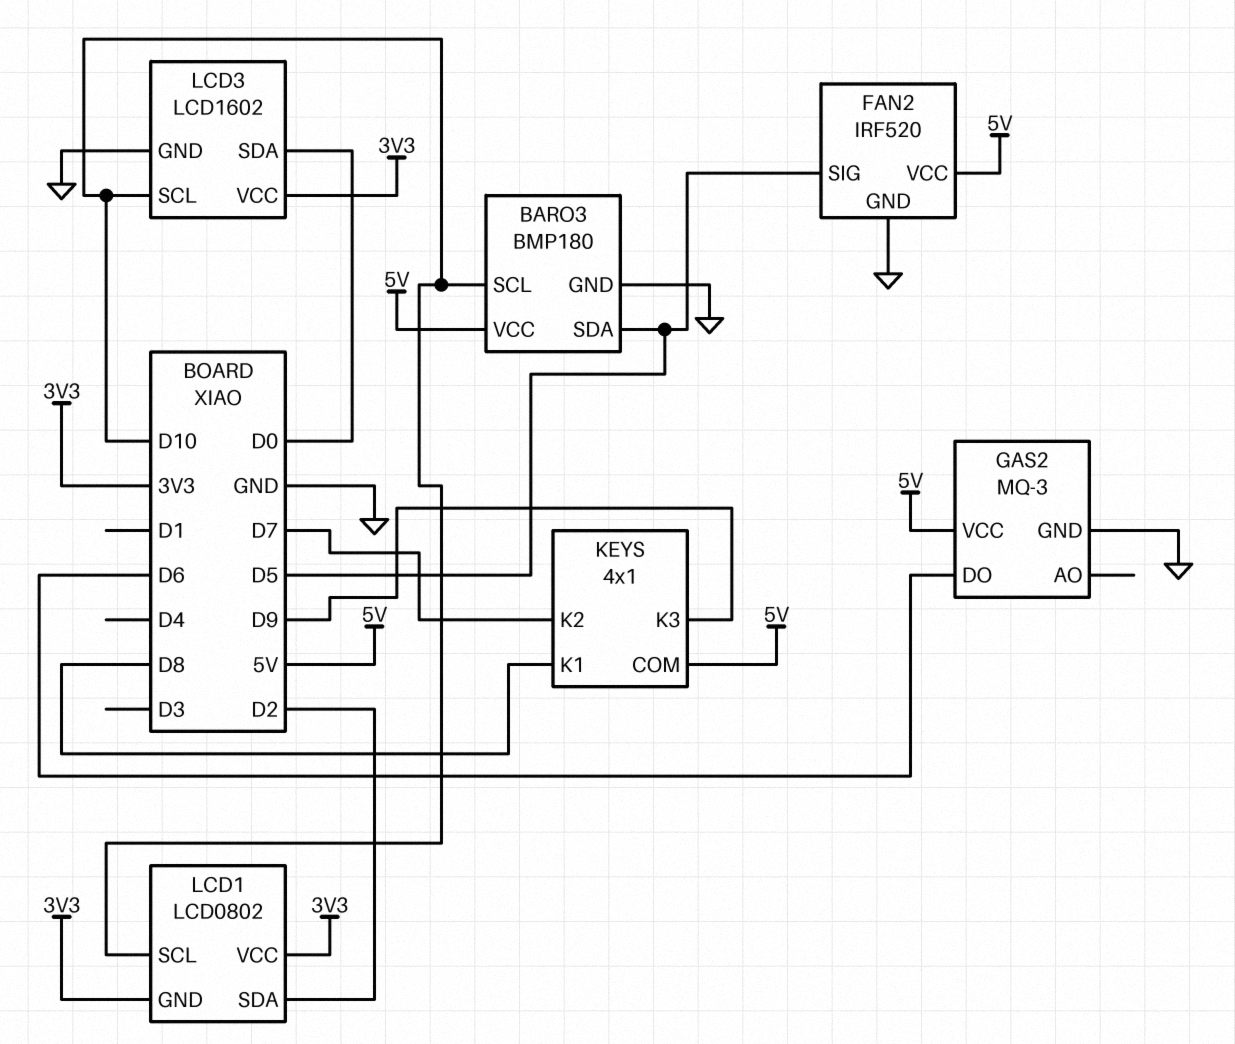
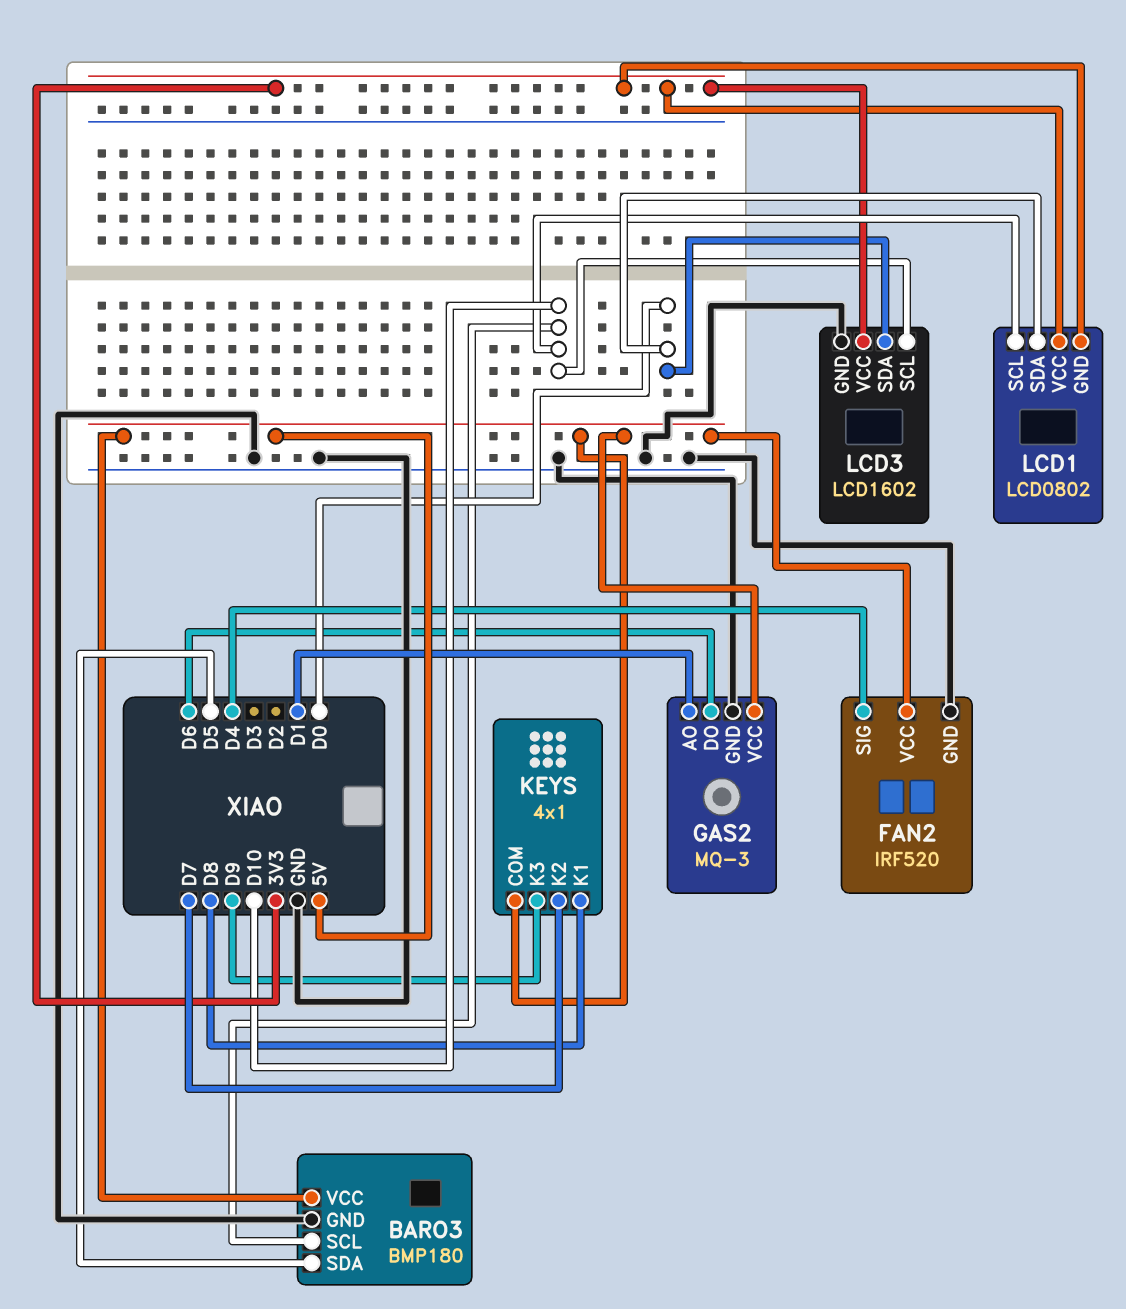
FAN2 pin SIG: D5 -> D4
GAS2 pin AO: none -> D1
LCD1 pin SDA: D2 -> D0

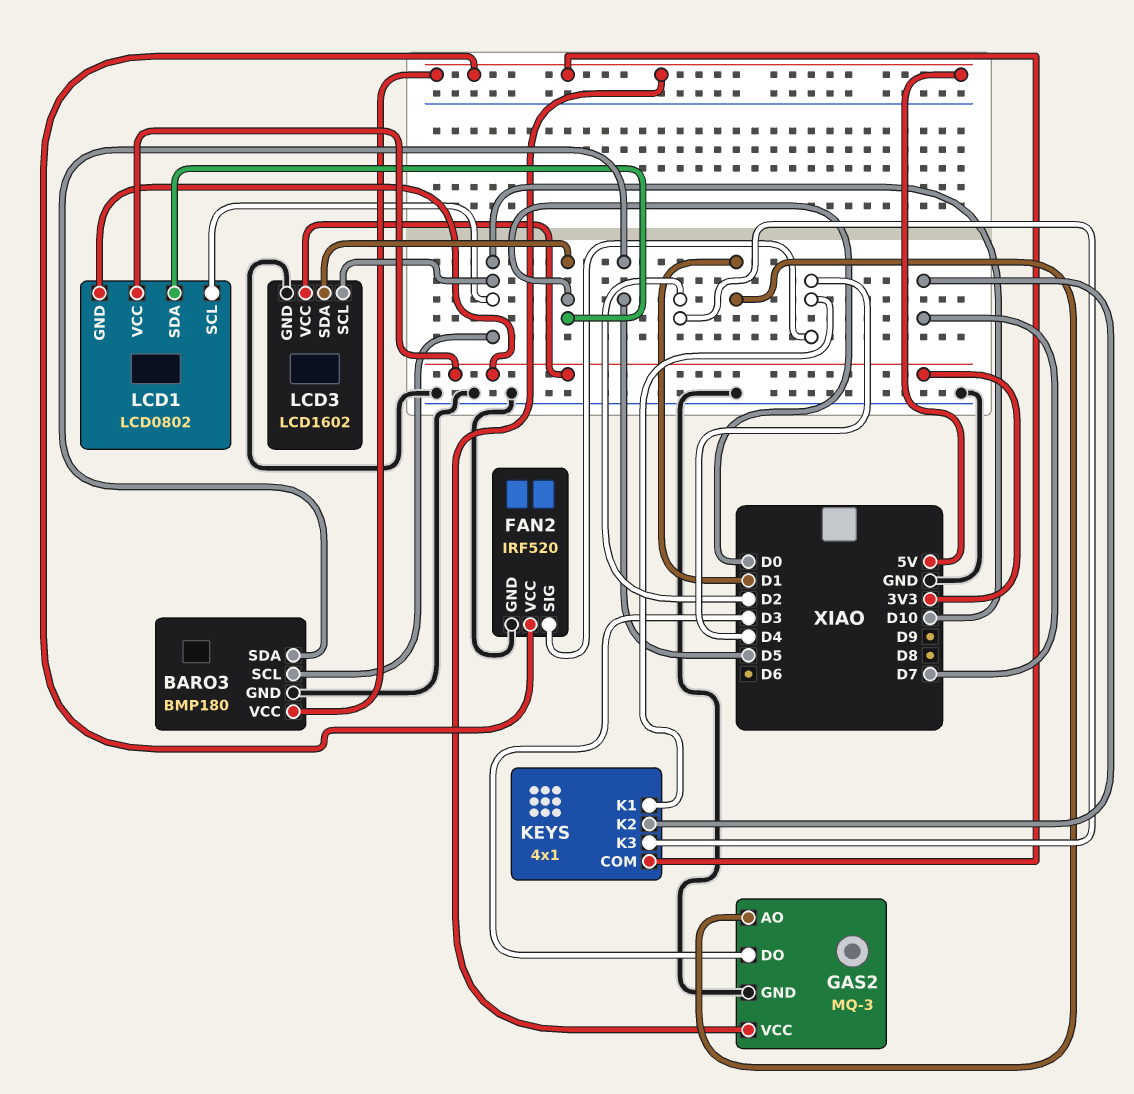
GAS2 pin DO: D6 -> D3
KEYS pin K1: D8 -> D4
KEYS pin K3: D9 -> D2

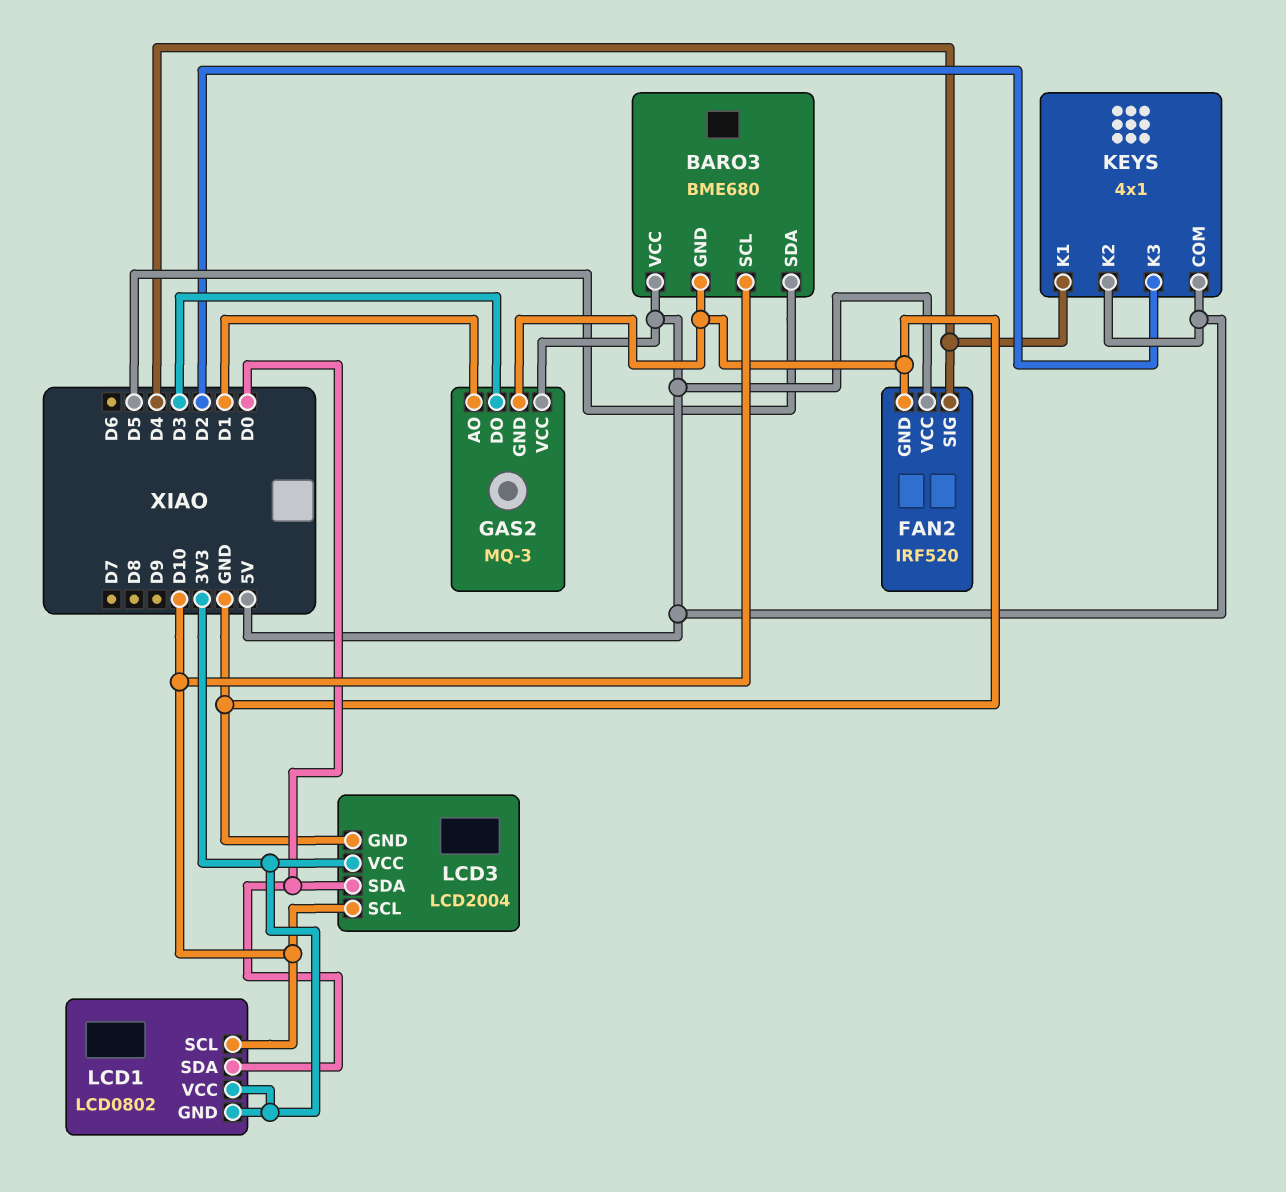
BARO3: BMP180 -> BME680
KEYS pin K2: D7 -> 5V
LCD3: LCD1602 -> LCD2004

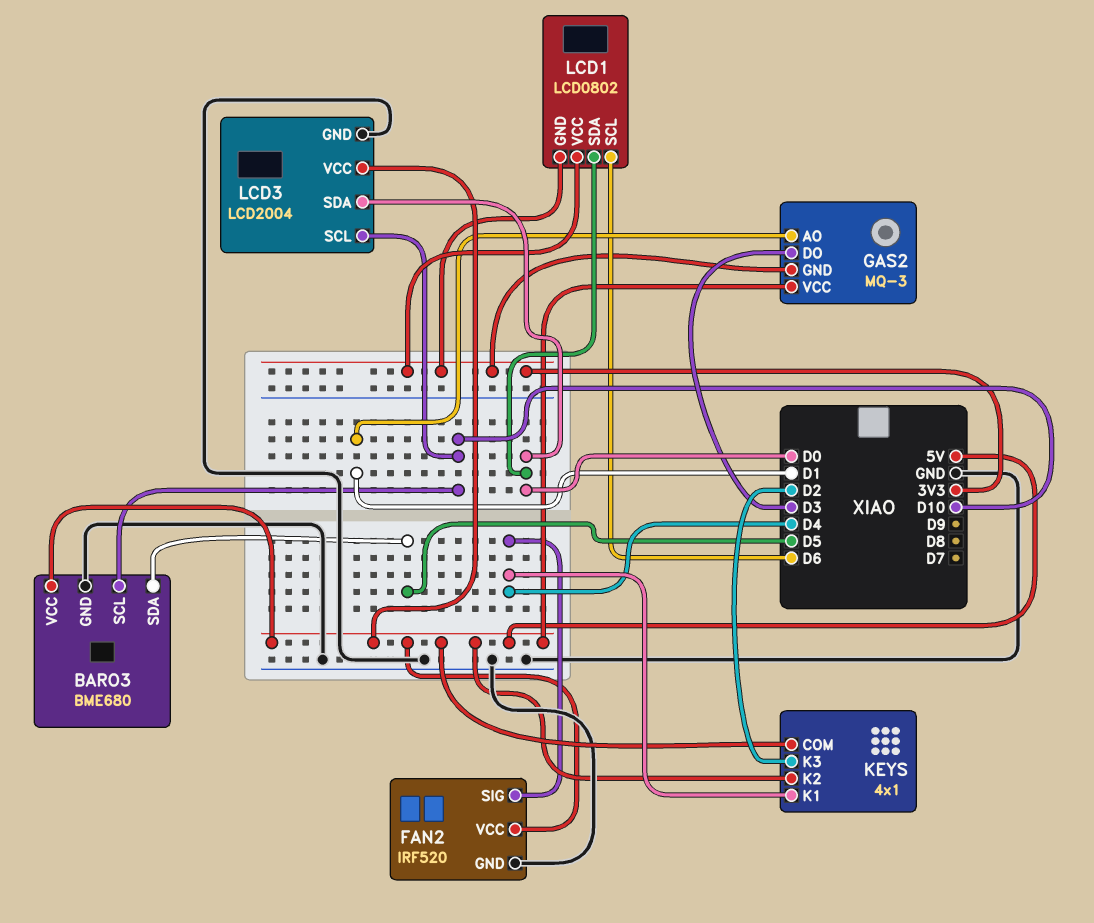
GAS2 pin GND: GND -> 3V3
LCD1 pin SCL: D10 -> D6
LCD3 pin VCC: 3V3 -> 5V

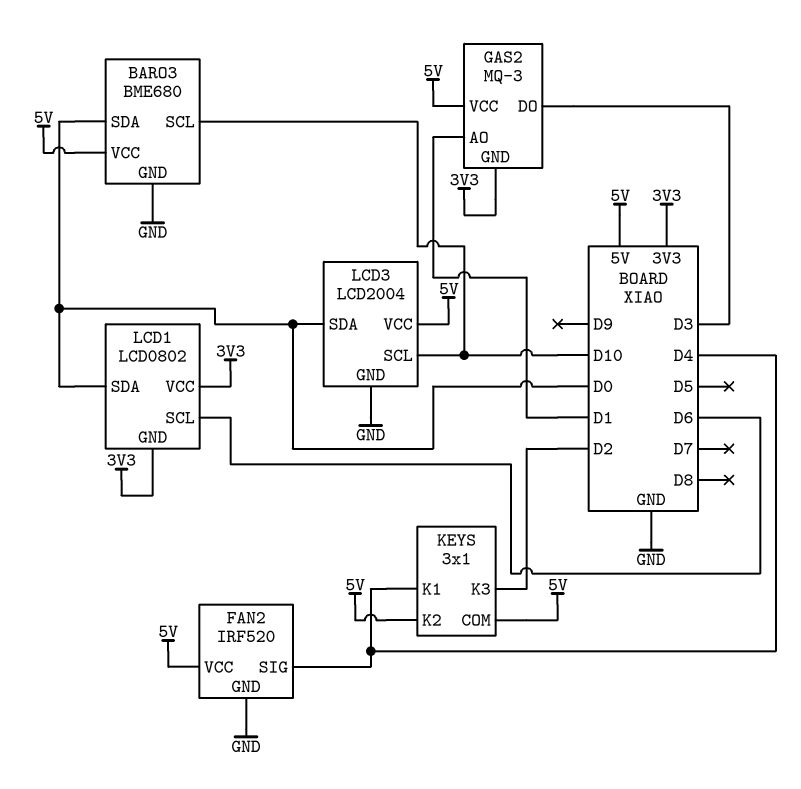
BARO3 pin SDA: D5 -> D0
KEYS: 4x1 -> 3x1

